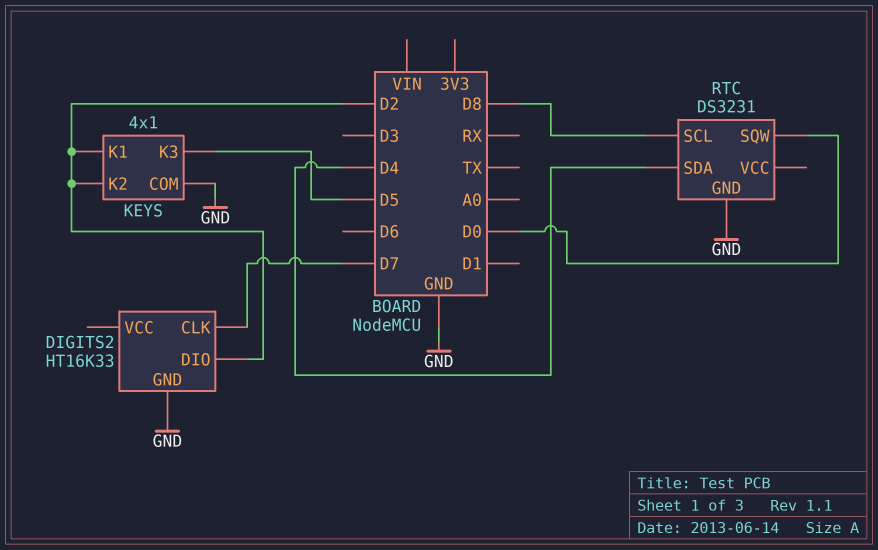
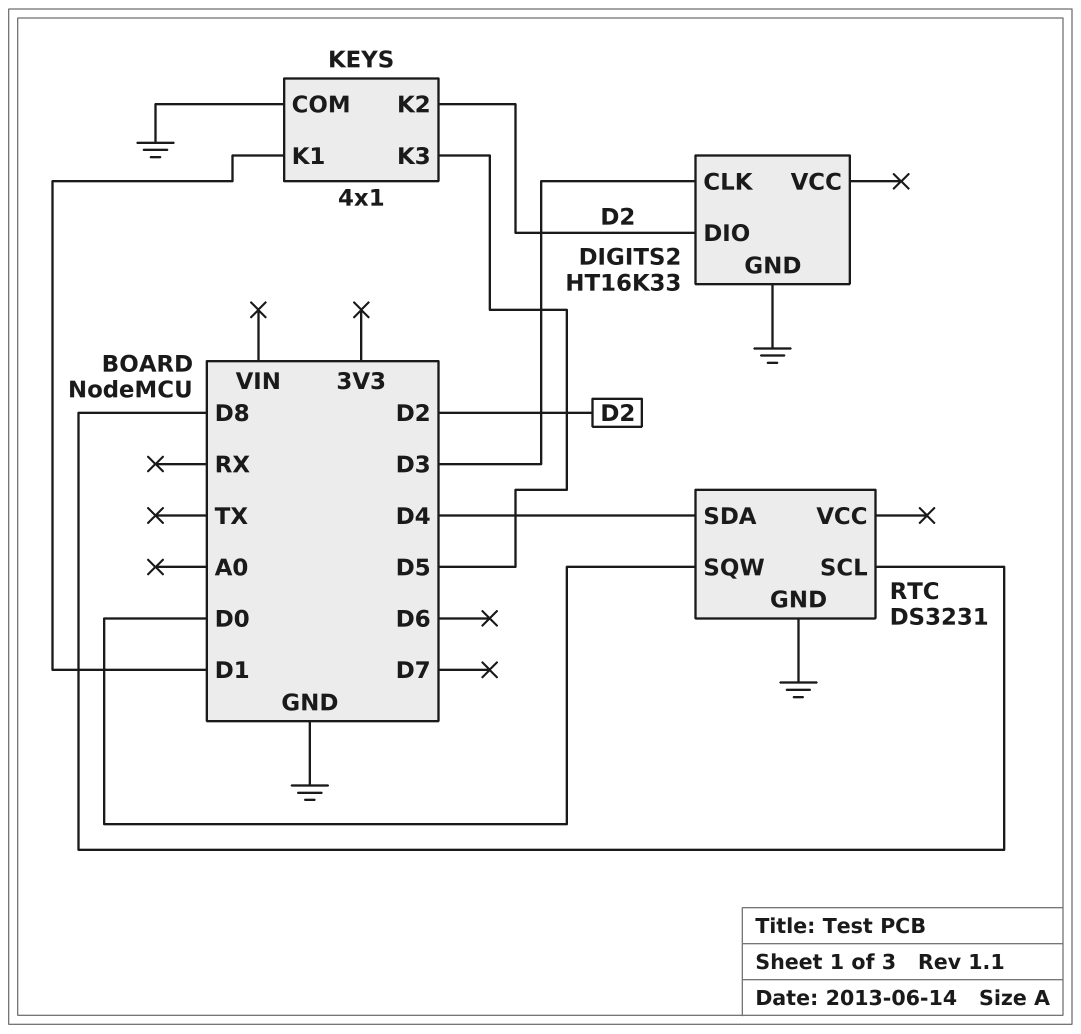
DIGITS2 pin CLK: D7 -> D3
KEYS pin K1: D2 -> D1

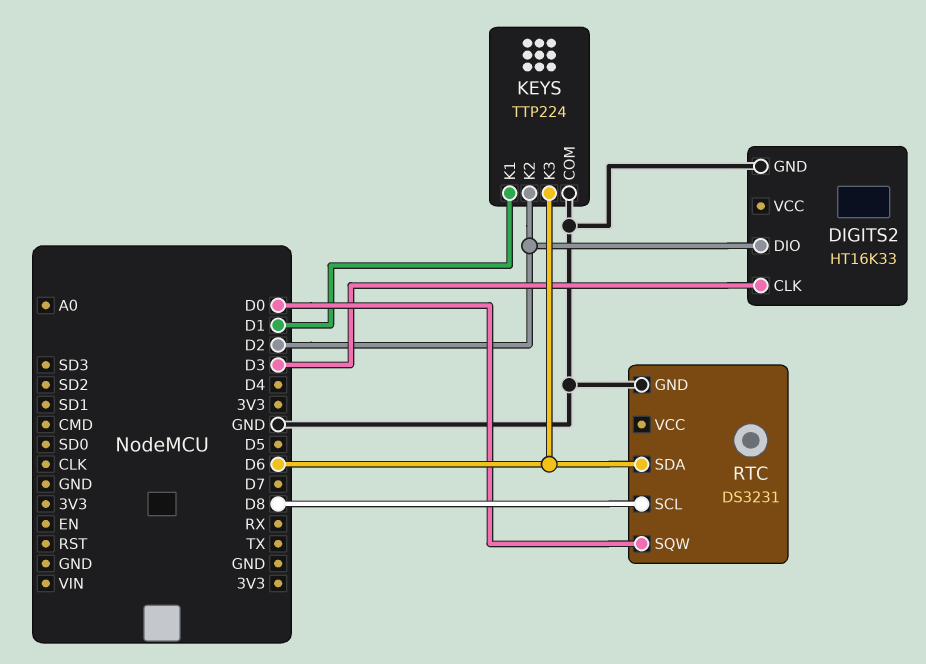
KEYS: 4x1 -> TTP224
KEYS pin K3: D5 -> D6
RTC pin SDA: D4 -> D6

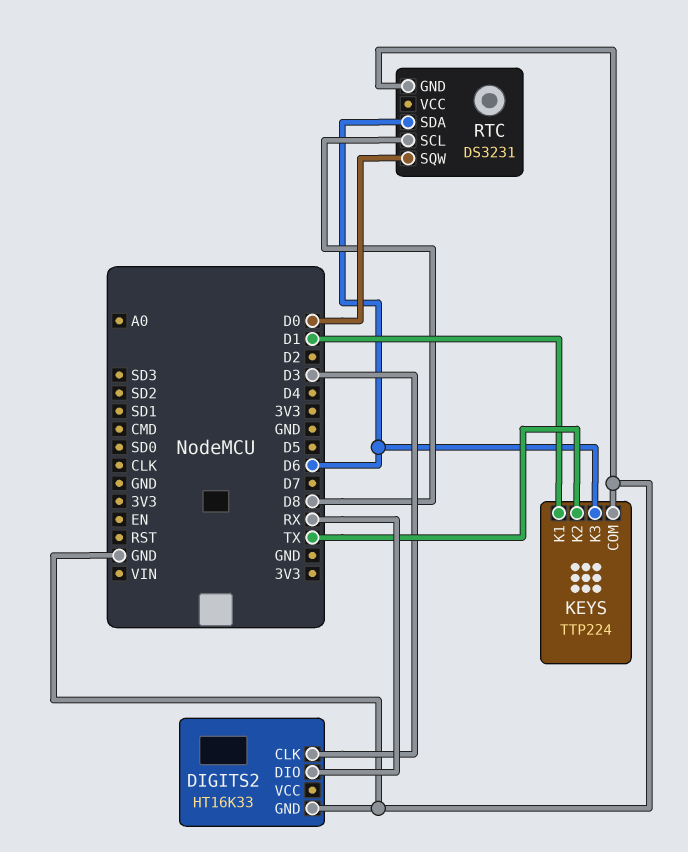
DIGITS2 pin DIO: D2 -> RX
KEYS pin K2: D2 -> TX

